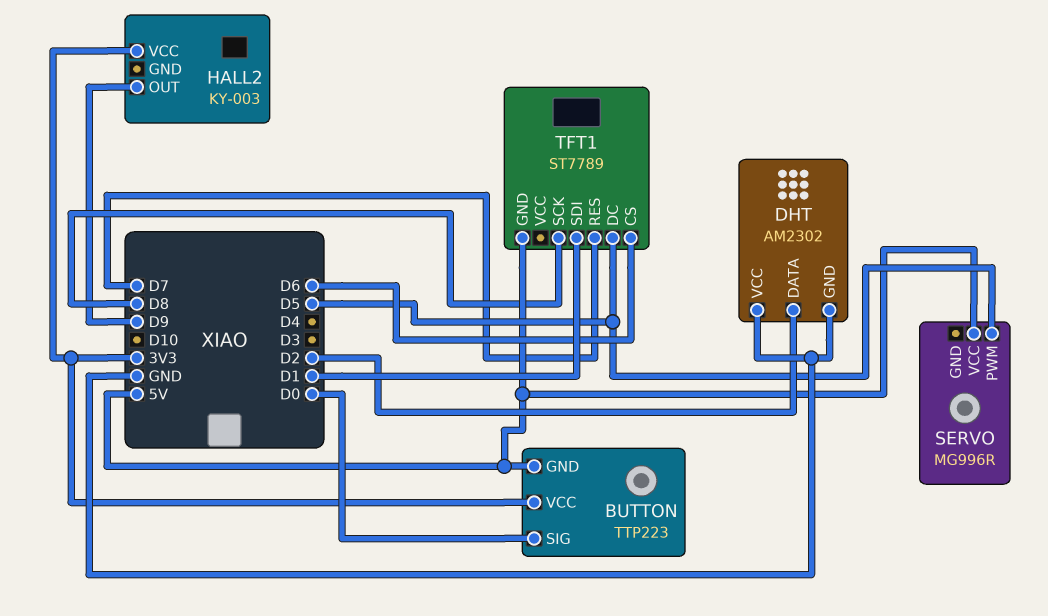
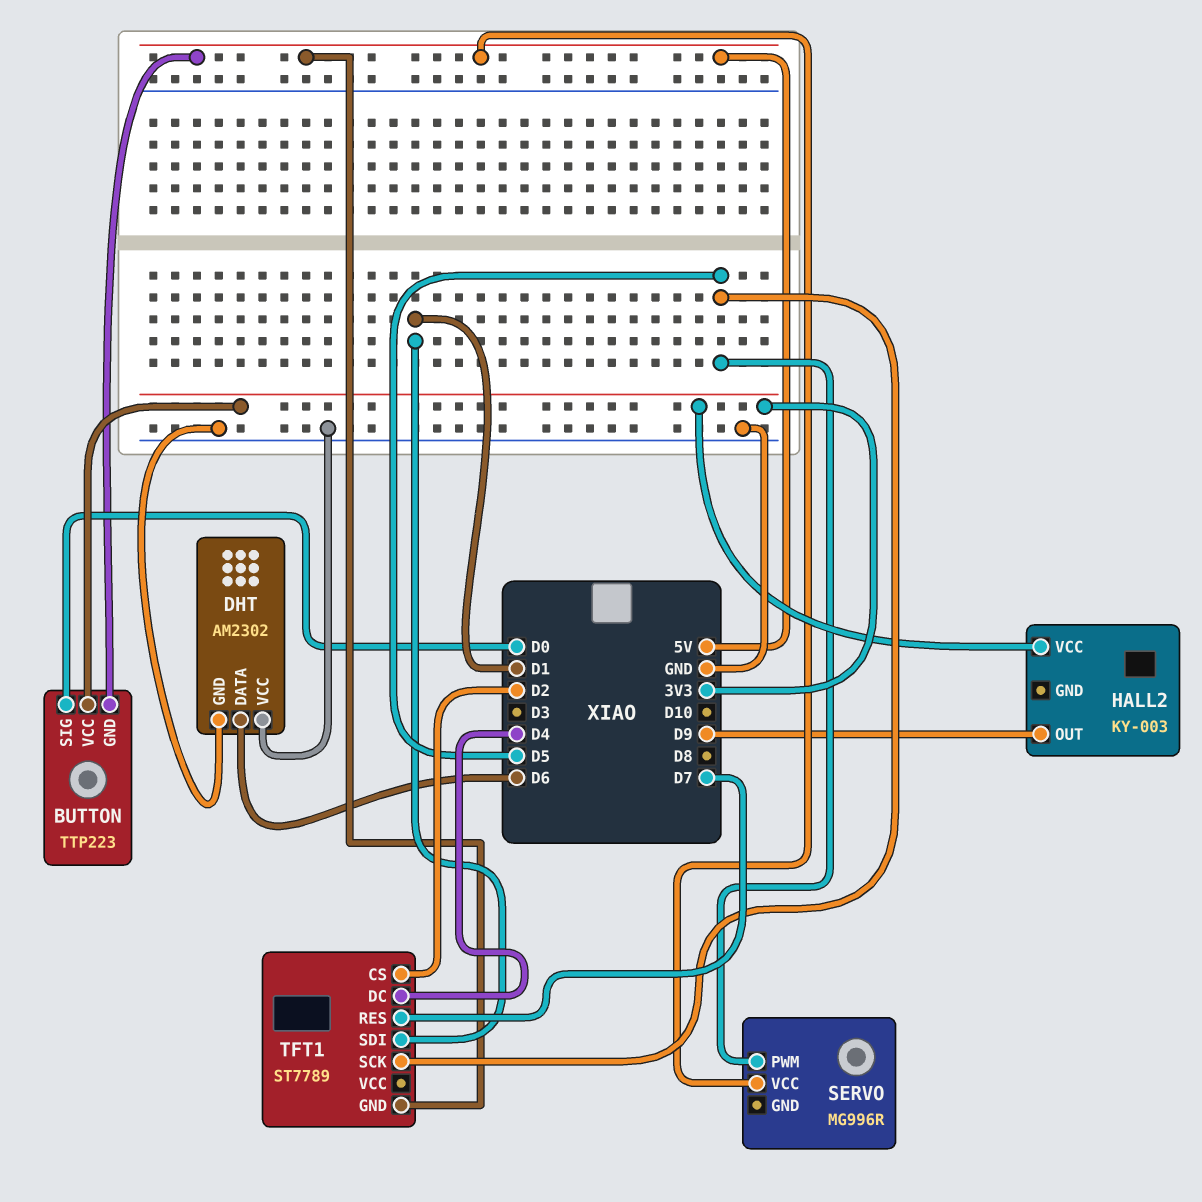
DHT pin DATA: D2 -> D6
TFT1 pin CS: D6 -> D2
TFT1 pin DC: D5 -> D4
TFT1 pin SCK: D8 -> D5

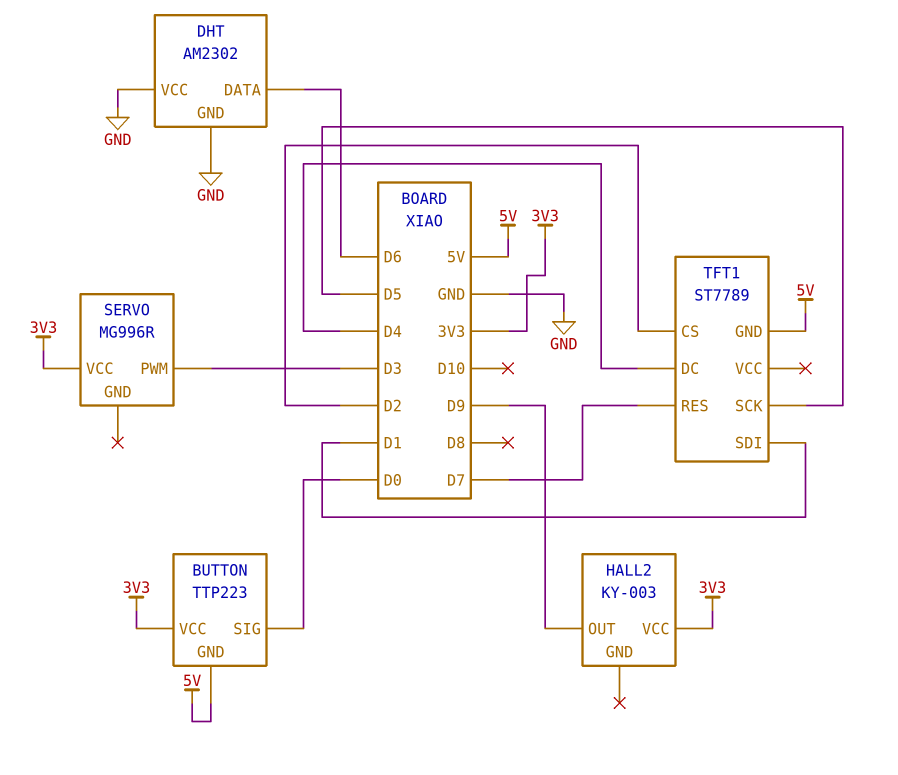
SERVO pin PWM: D5 -> D3
SERVO pin VCC: 5V -> 3V3

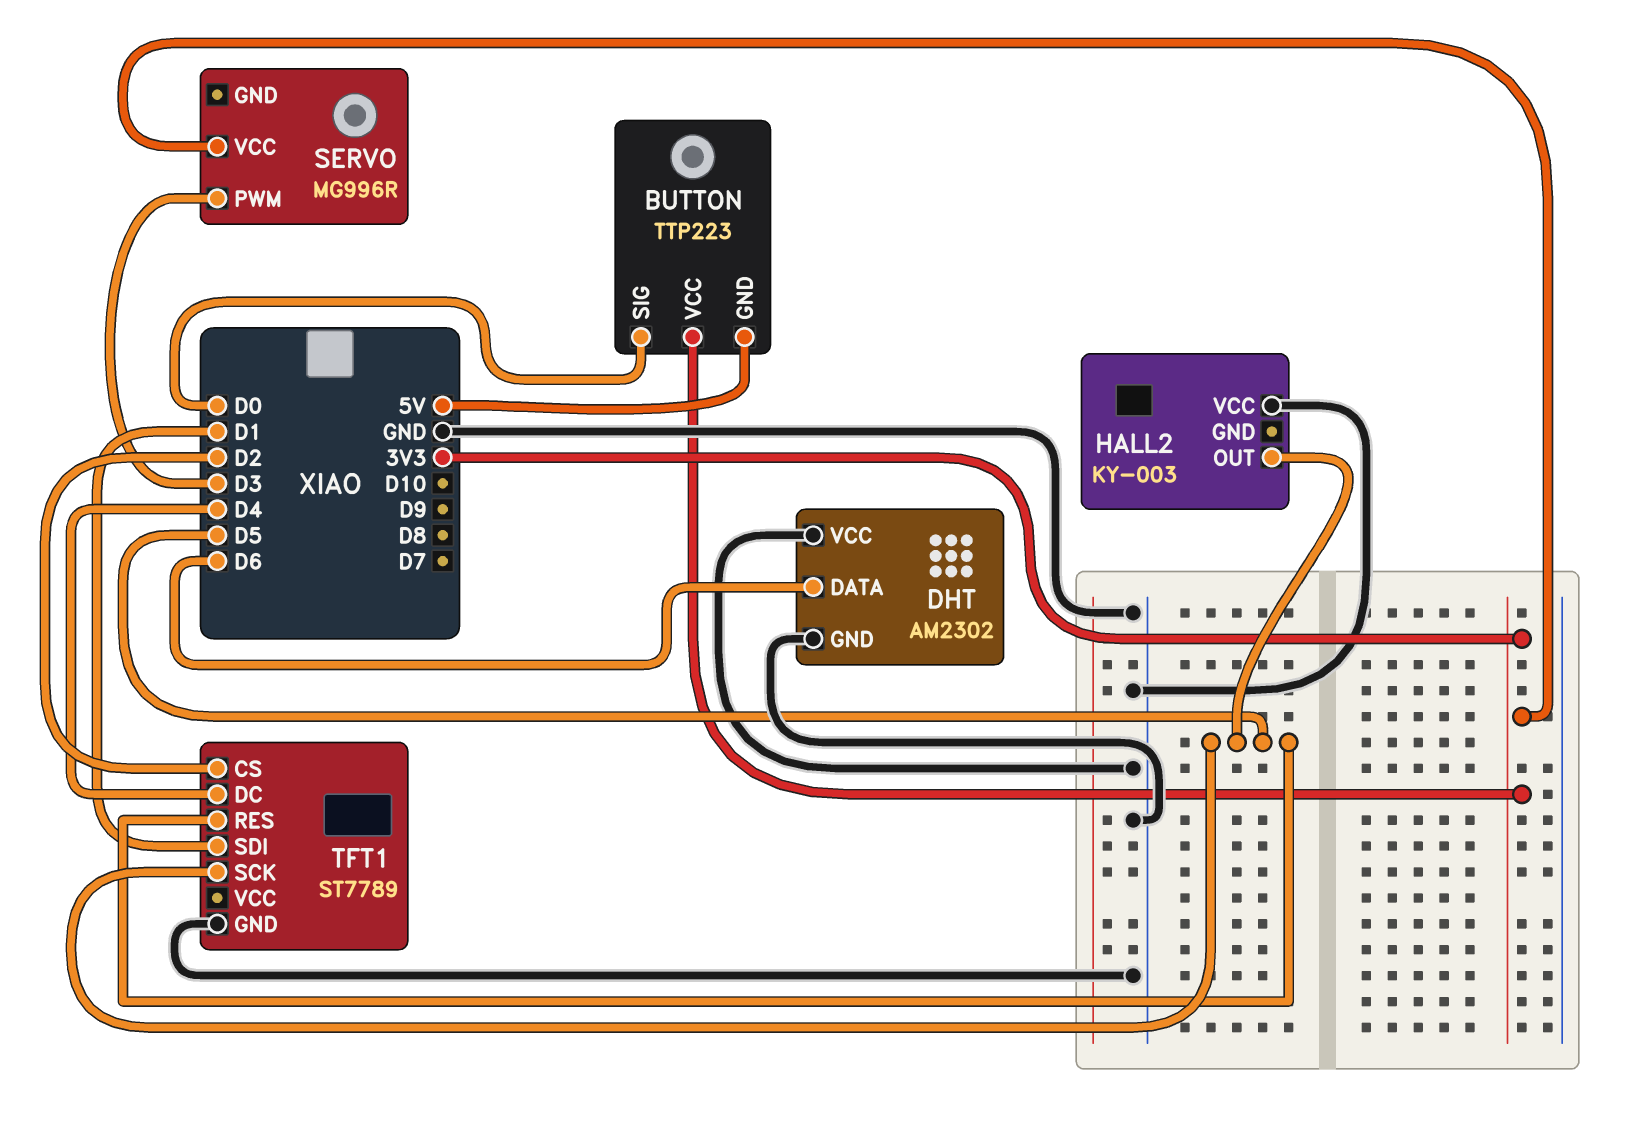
HALL2 pin OUT: D9 -> D5
HALL2 pin VCC: 3V3 -> GND
TFT1 pin GND: 5V -> GND
TFT1 pin RES: D7 -> D5

